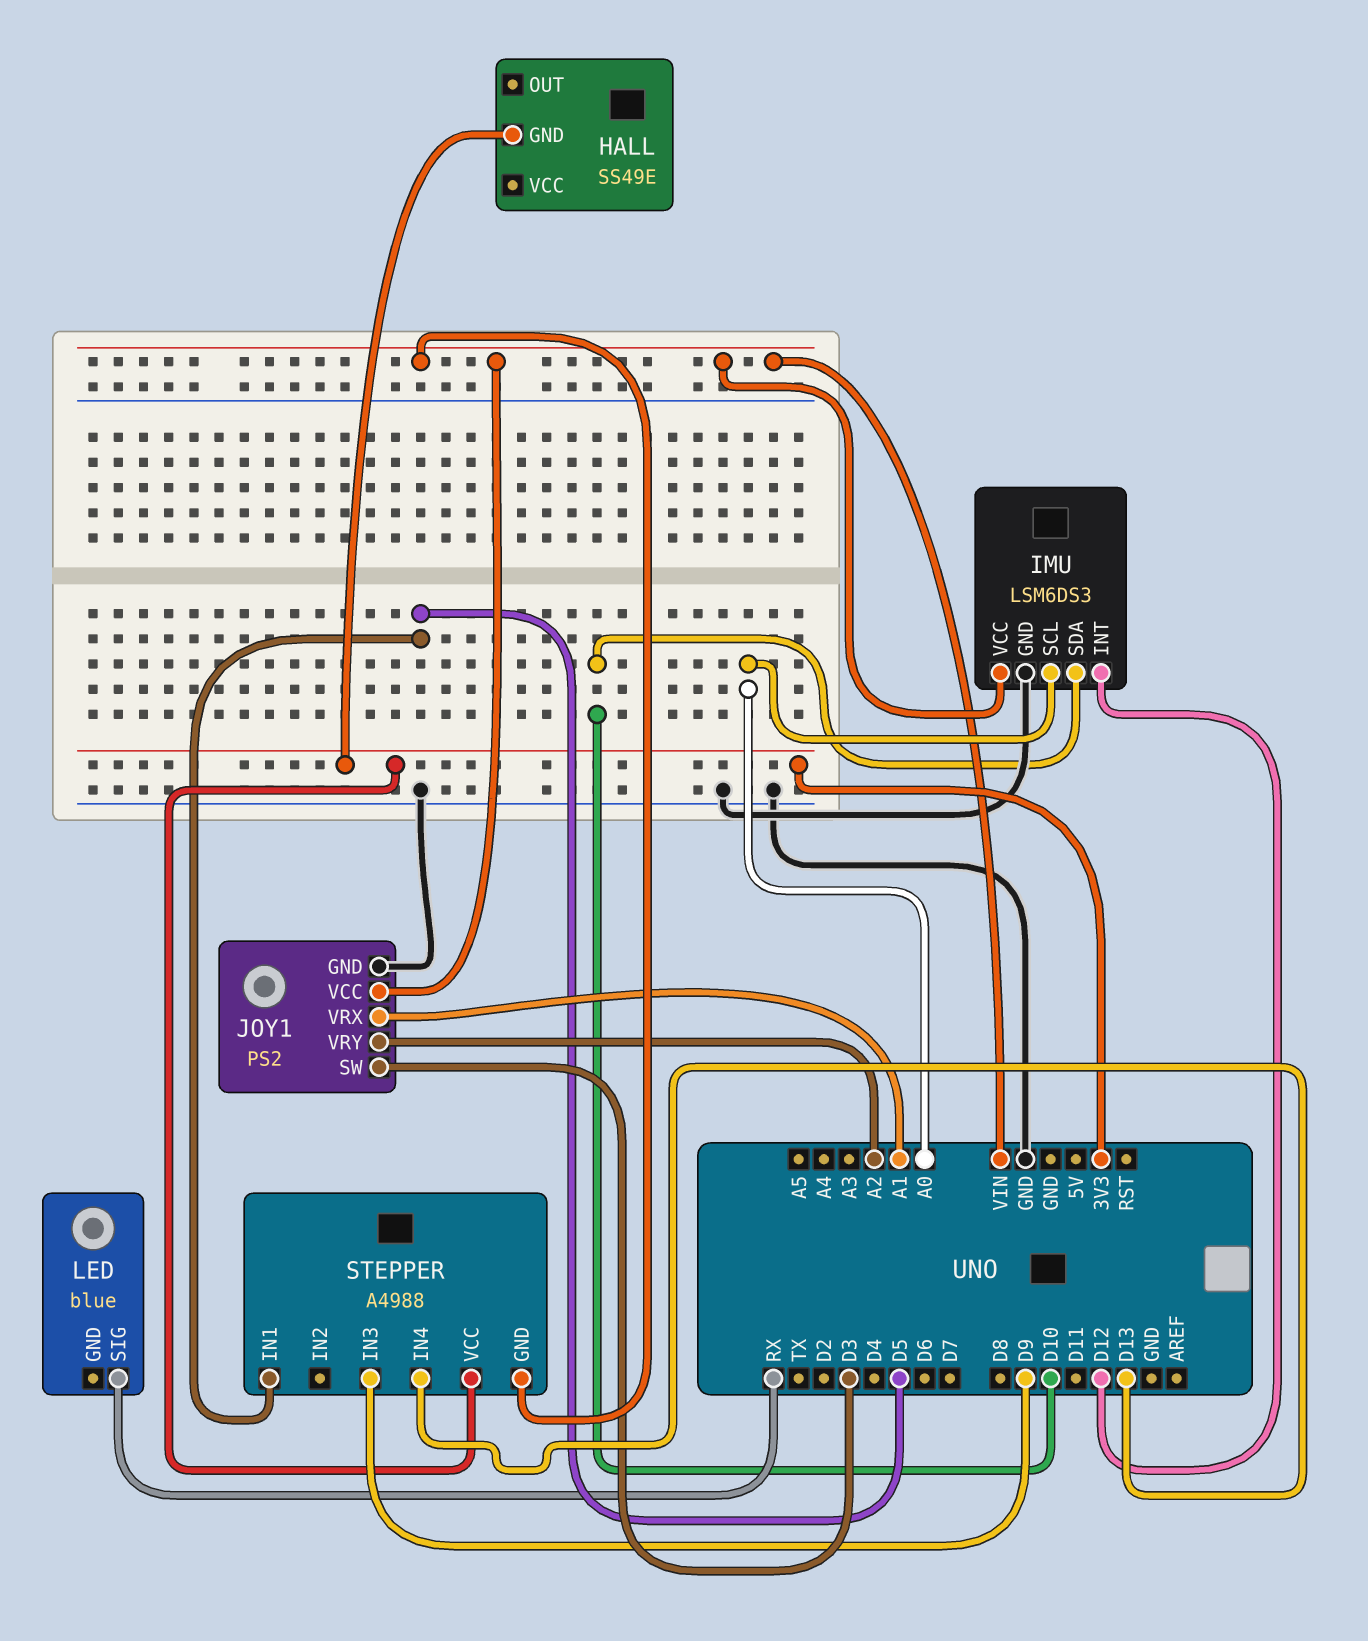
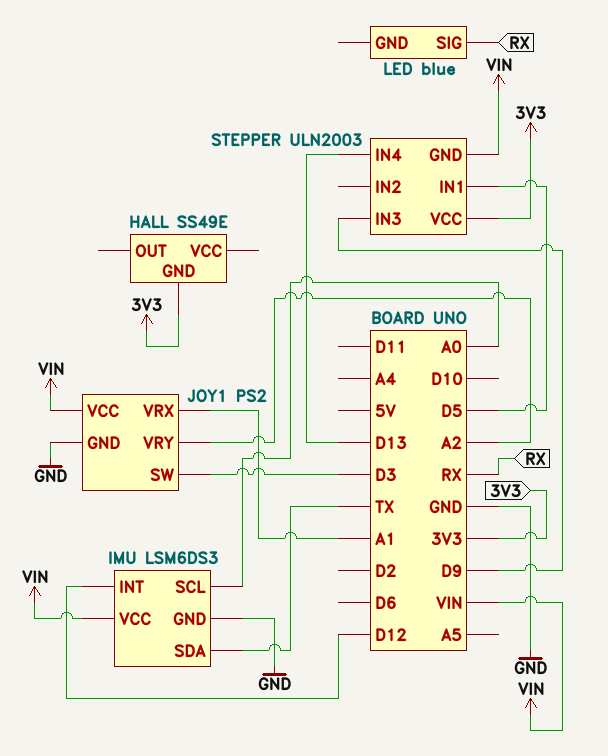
IMU pin SDA: D10 -> TX
STEPPER: A4988 -> ULN2003

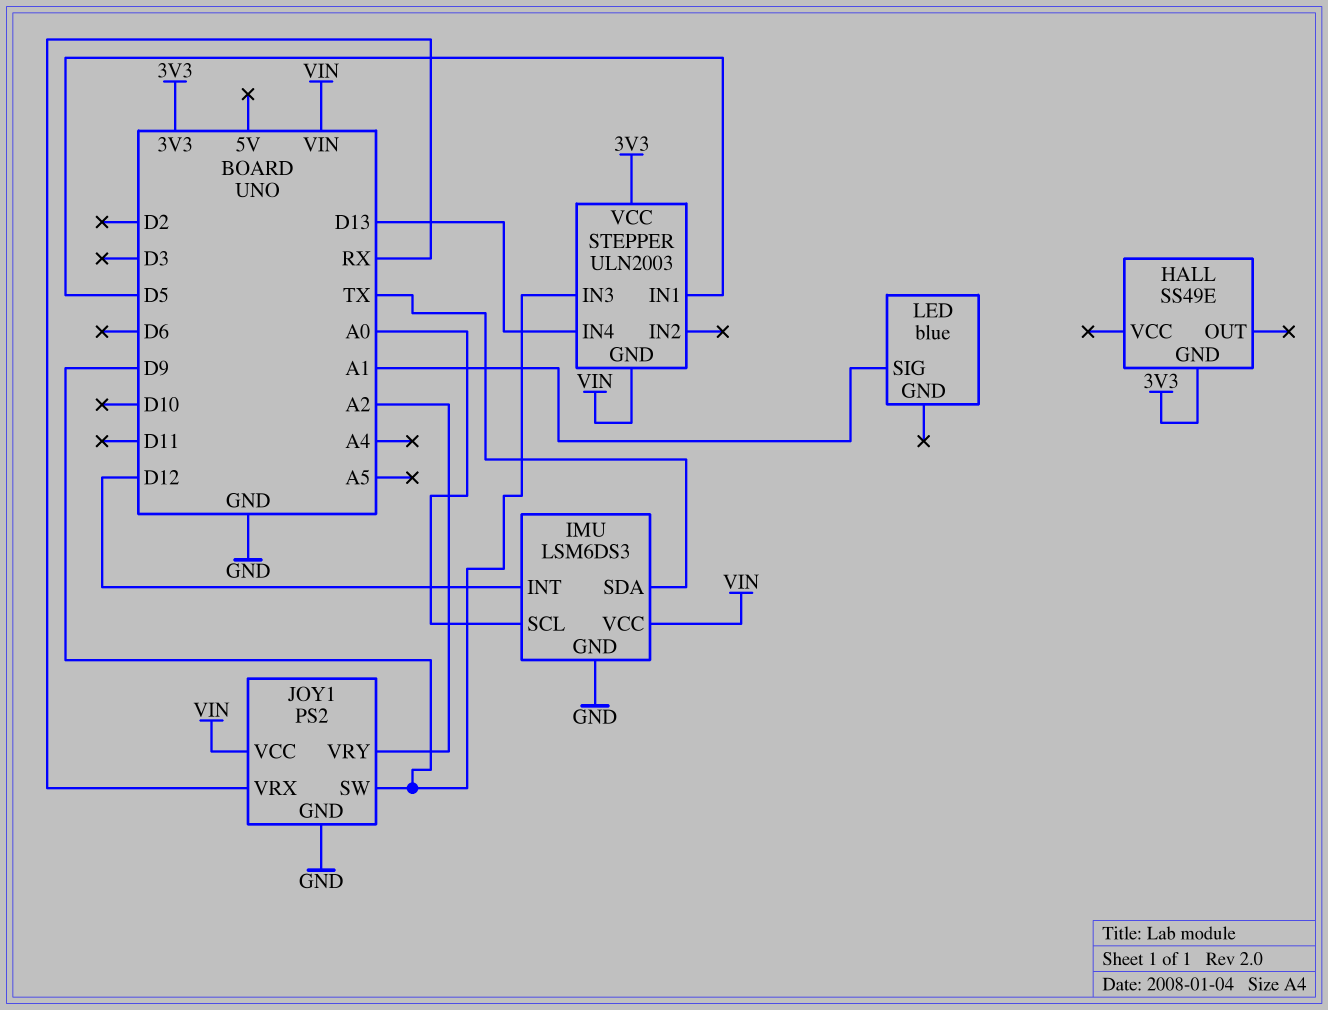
JOY1 pin SW: D3 -> D9
JOY1 pin VRX: A1 -> RX
LED pin SIG: RX -> A1

